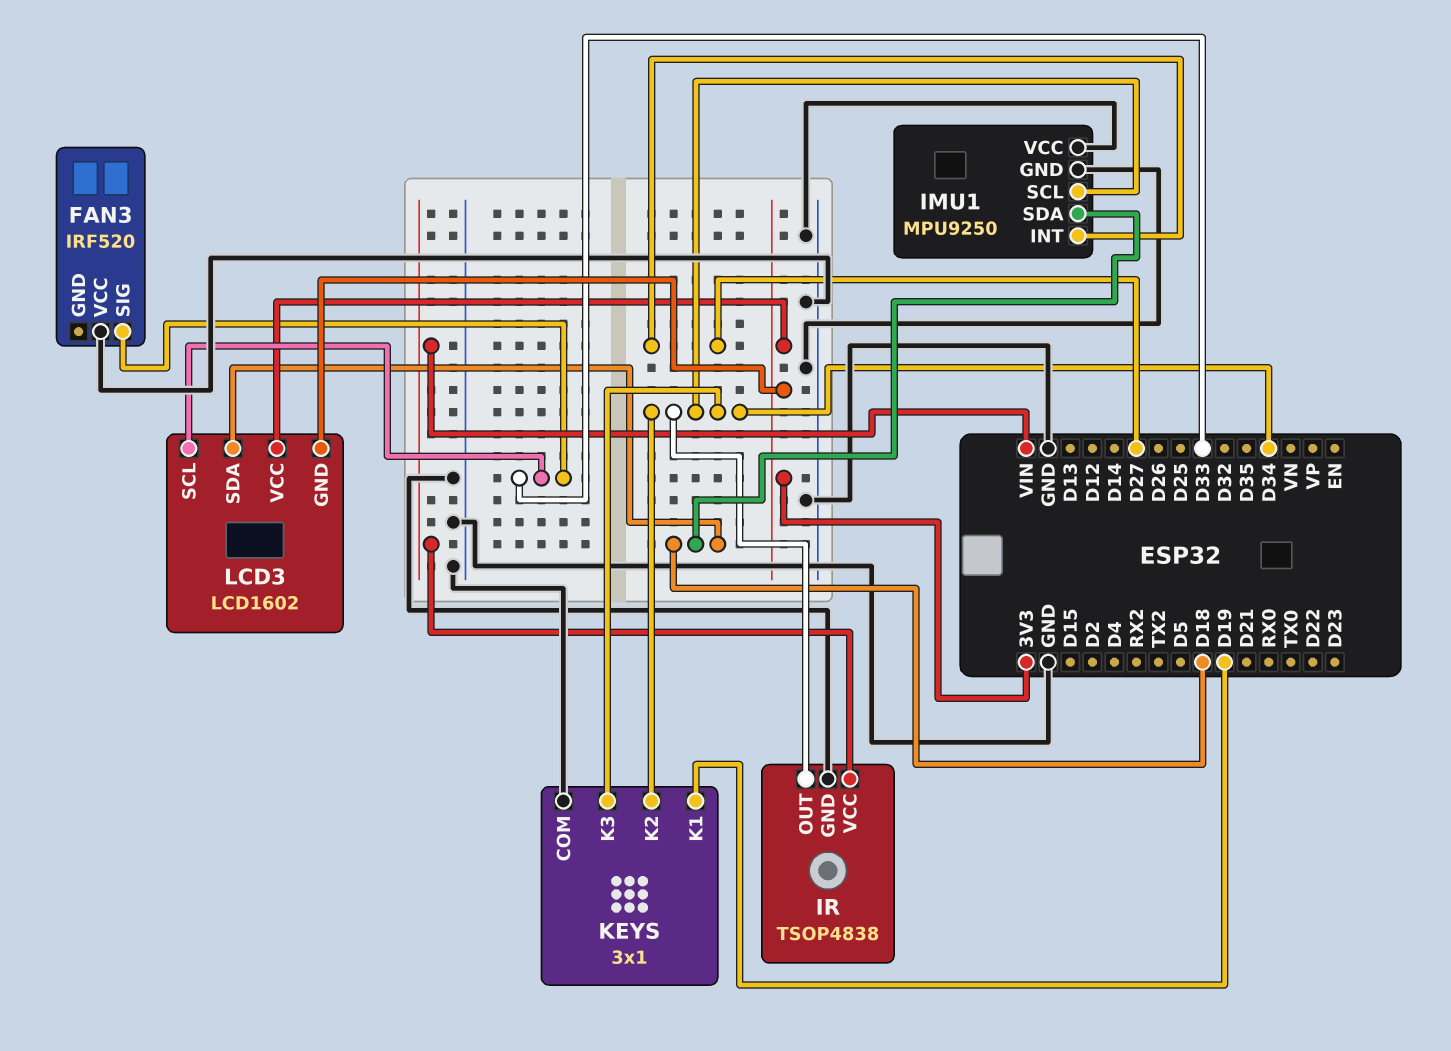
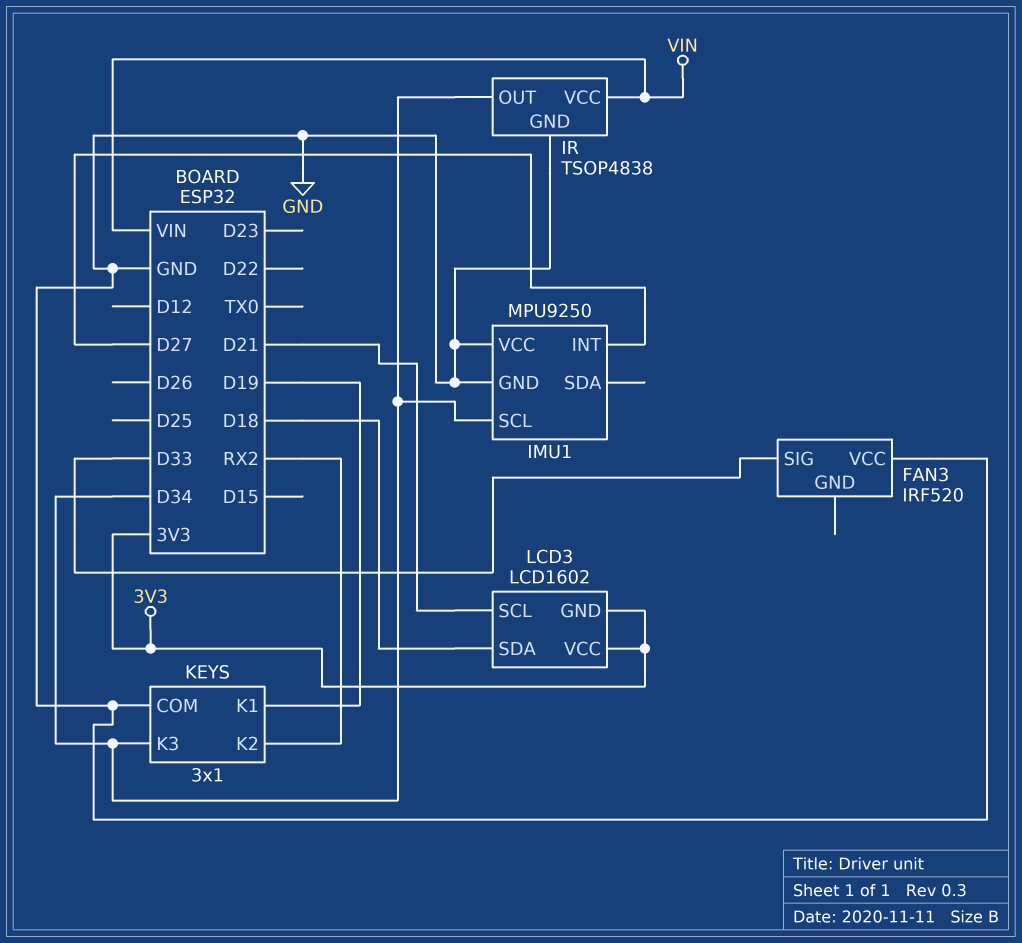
IMU1 pin SDA: D18 -> none
KEYS pin K2: D34 -> RX2
LCD3 pin SCL: D33 -> D21

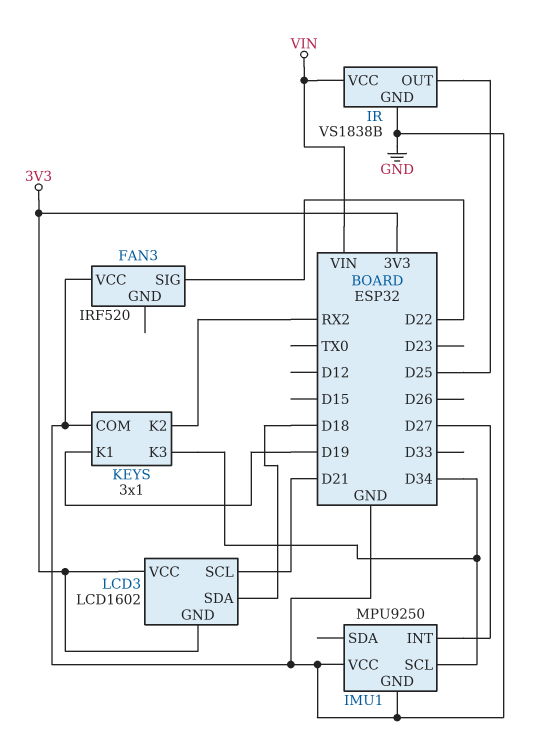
FAN3 pin SIG: D33 -> D22
IR: TSOP4838 -> VS1838B
IR pin OUT: D34 -> D25

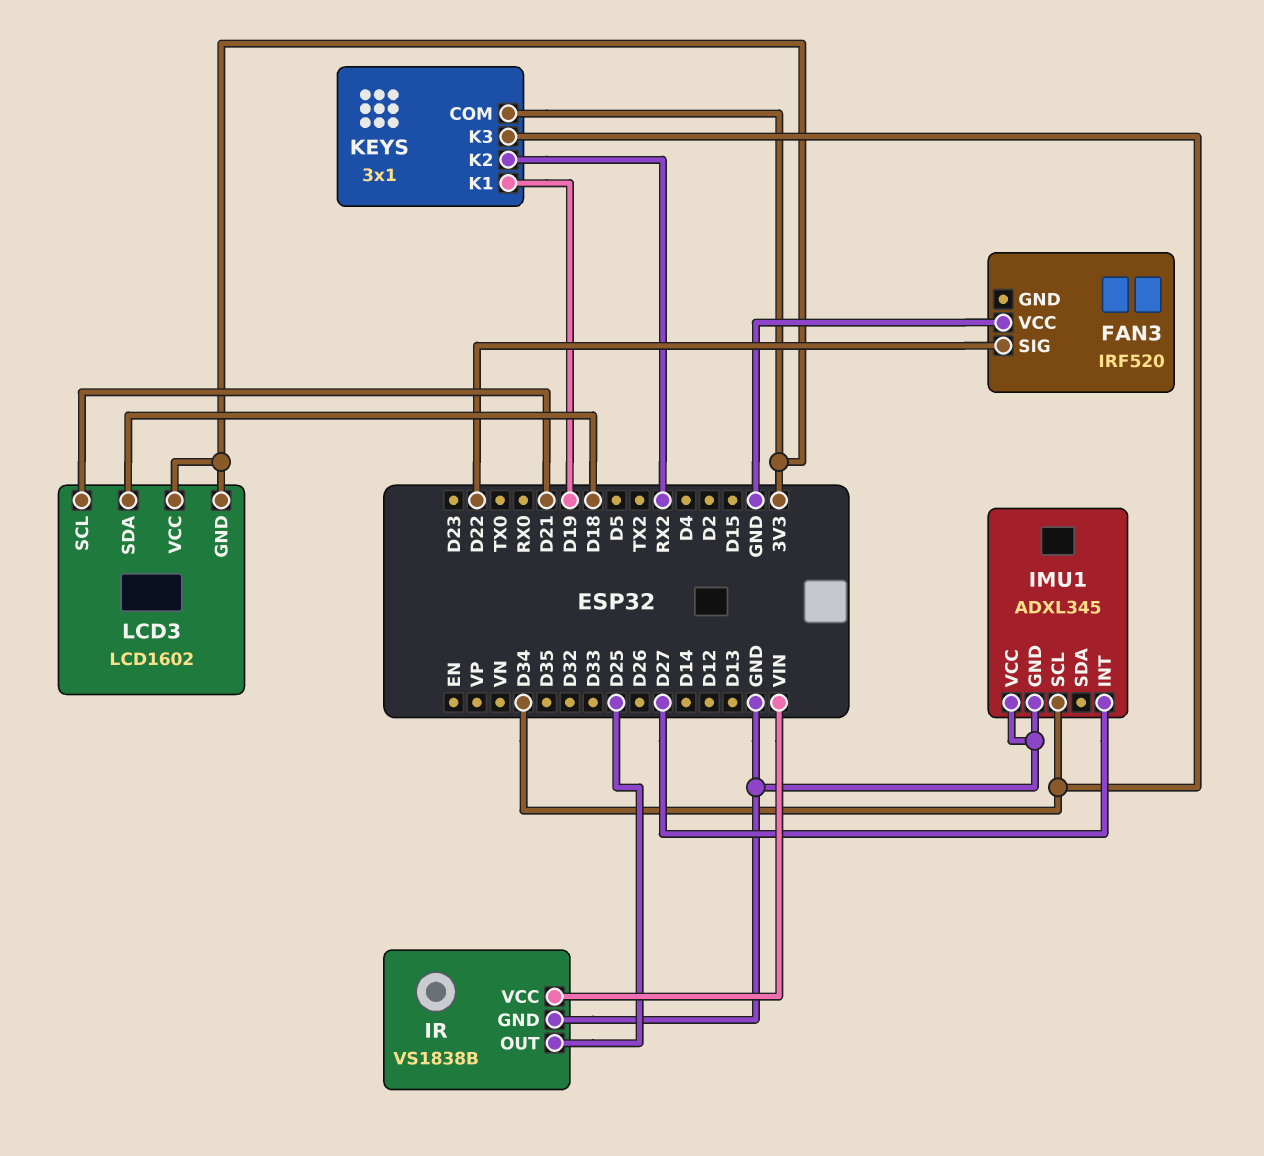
IMU1: MPU9250 -> ADXL345
KEYS pin COM: GND -> 3V3

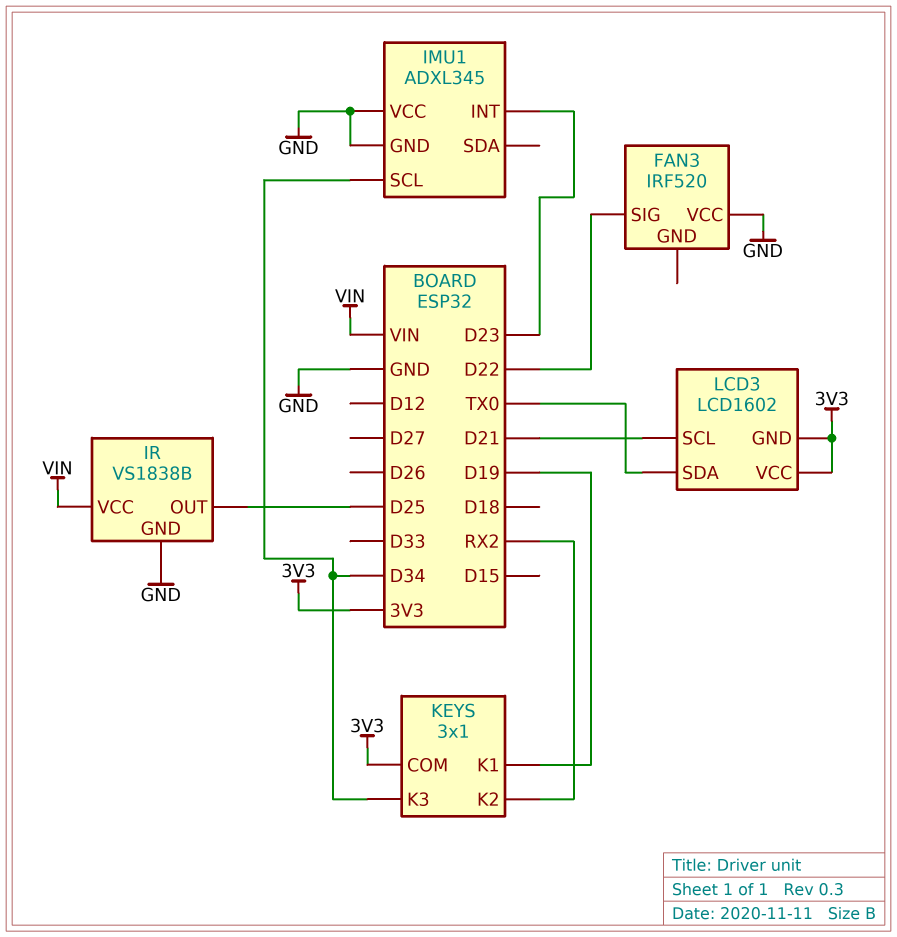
IMU1 pin INT: D27 -> D23
LCD3 pin SDA: D18 -> TX0

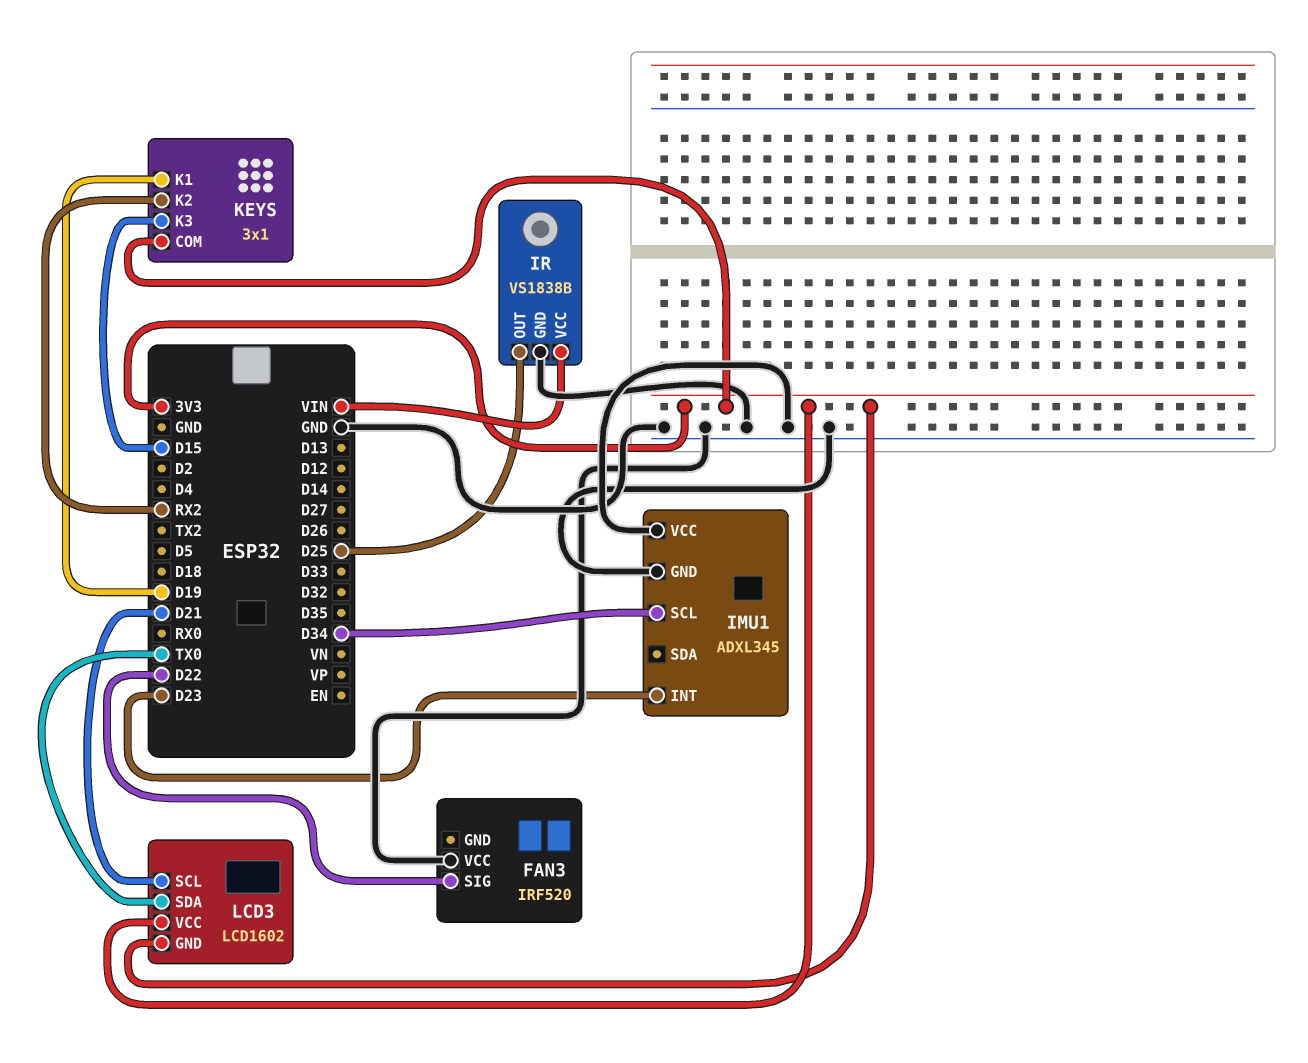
KEYS pin K3: D34 -> D15

